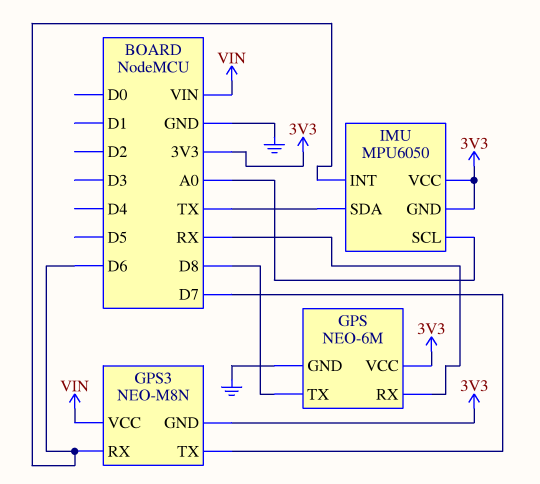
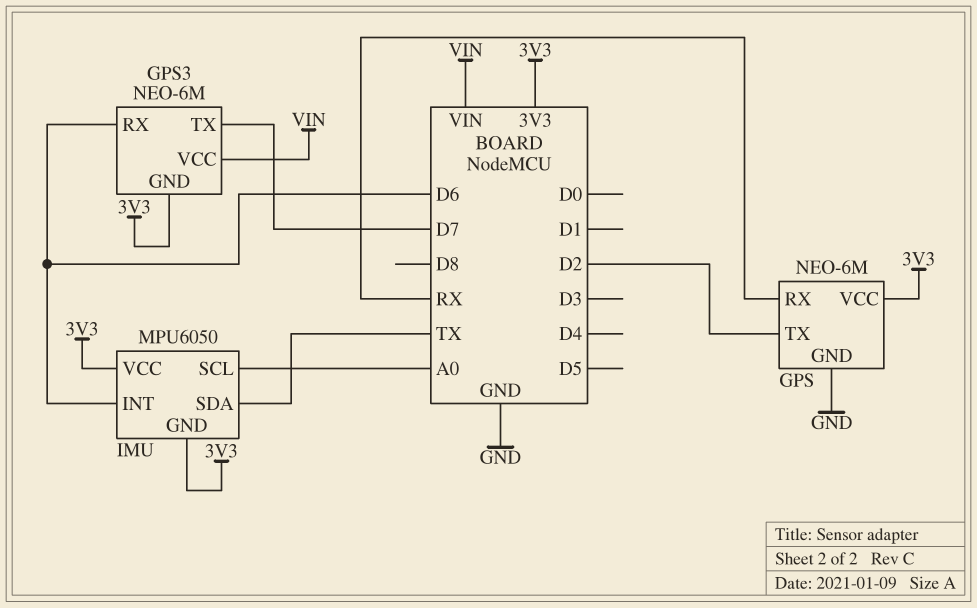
GPS pin TX: D8 -> D2
GPS3: NEO-M8N -> NEO-6M

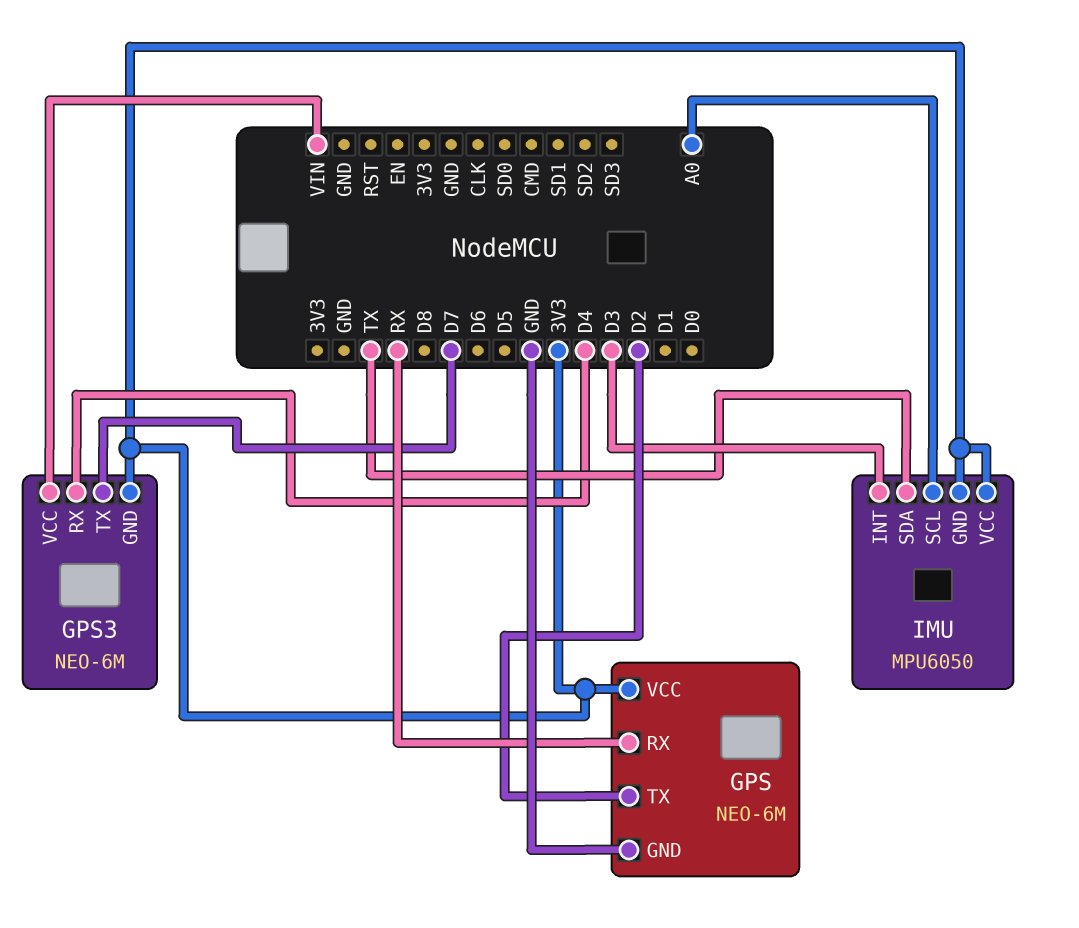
GPS3 pin RX: D6 -> D4
IMU pin INT: D6 -> D3

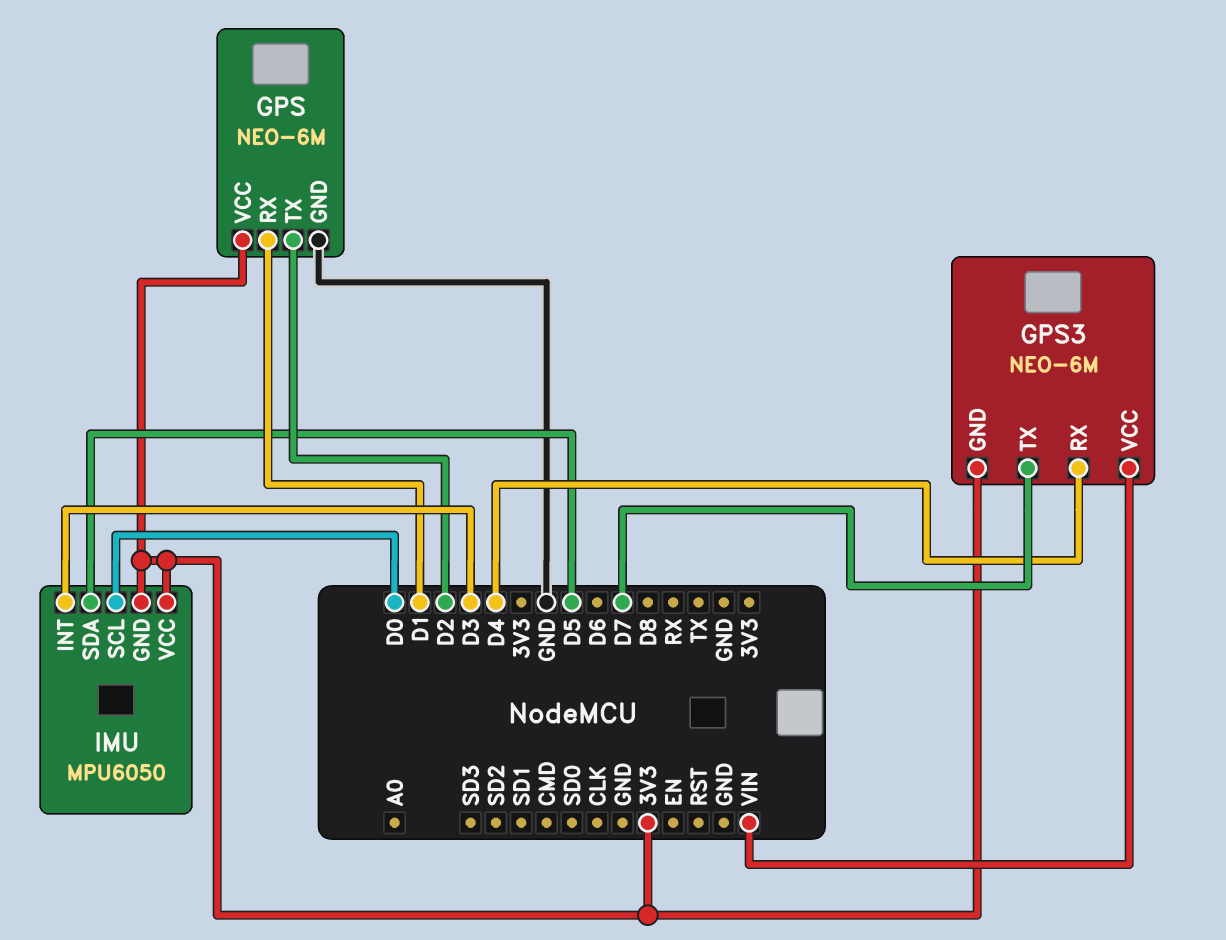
GPS pin RX: RX -> D1
IMU pin SCL: A0 -> D0
IMU pin SDA: TX -> D5

